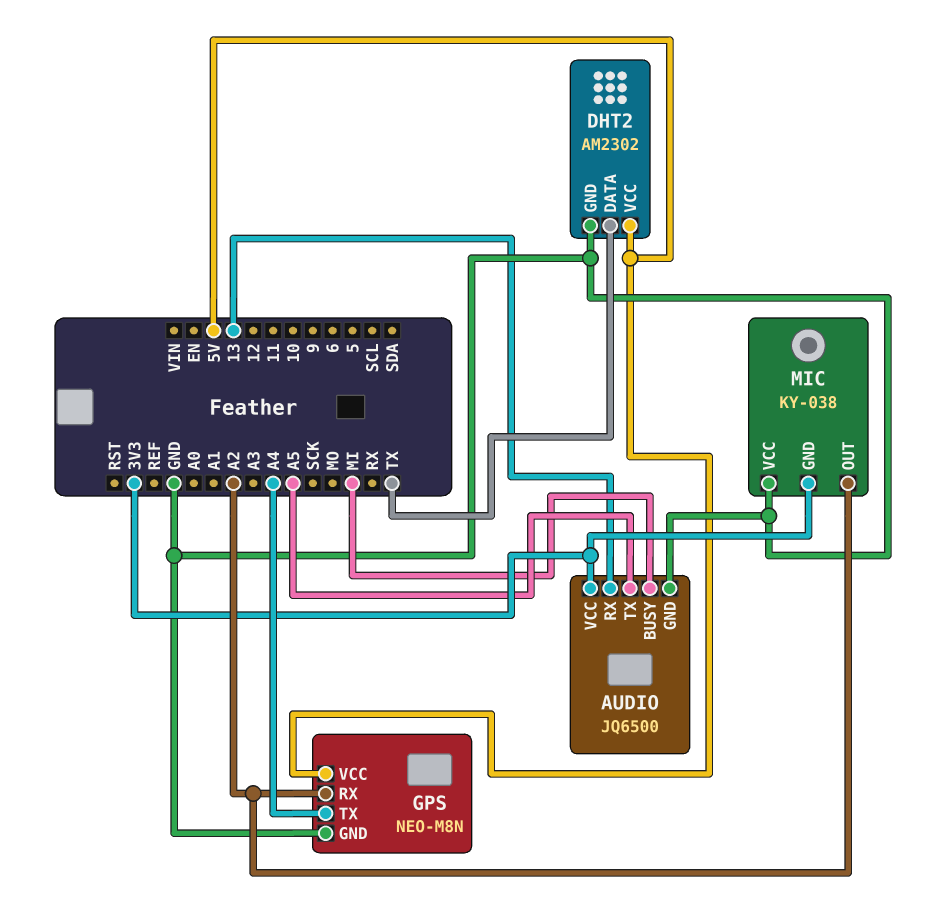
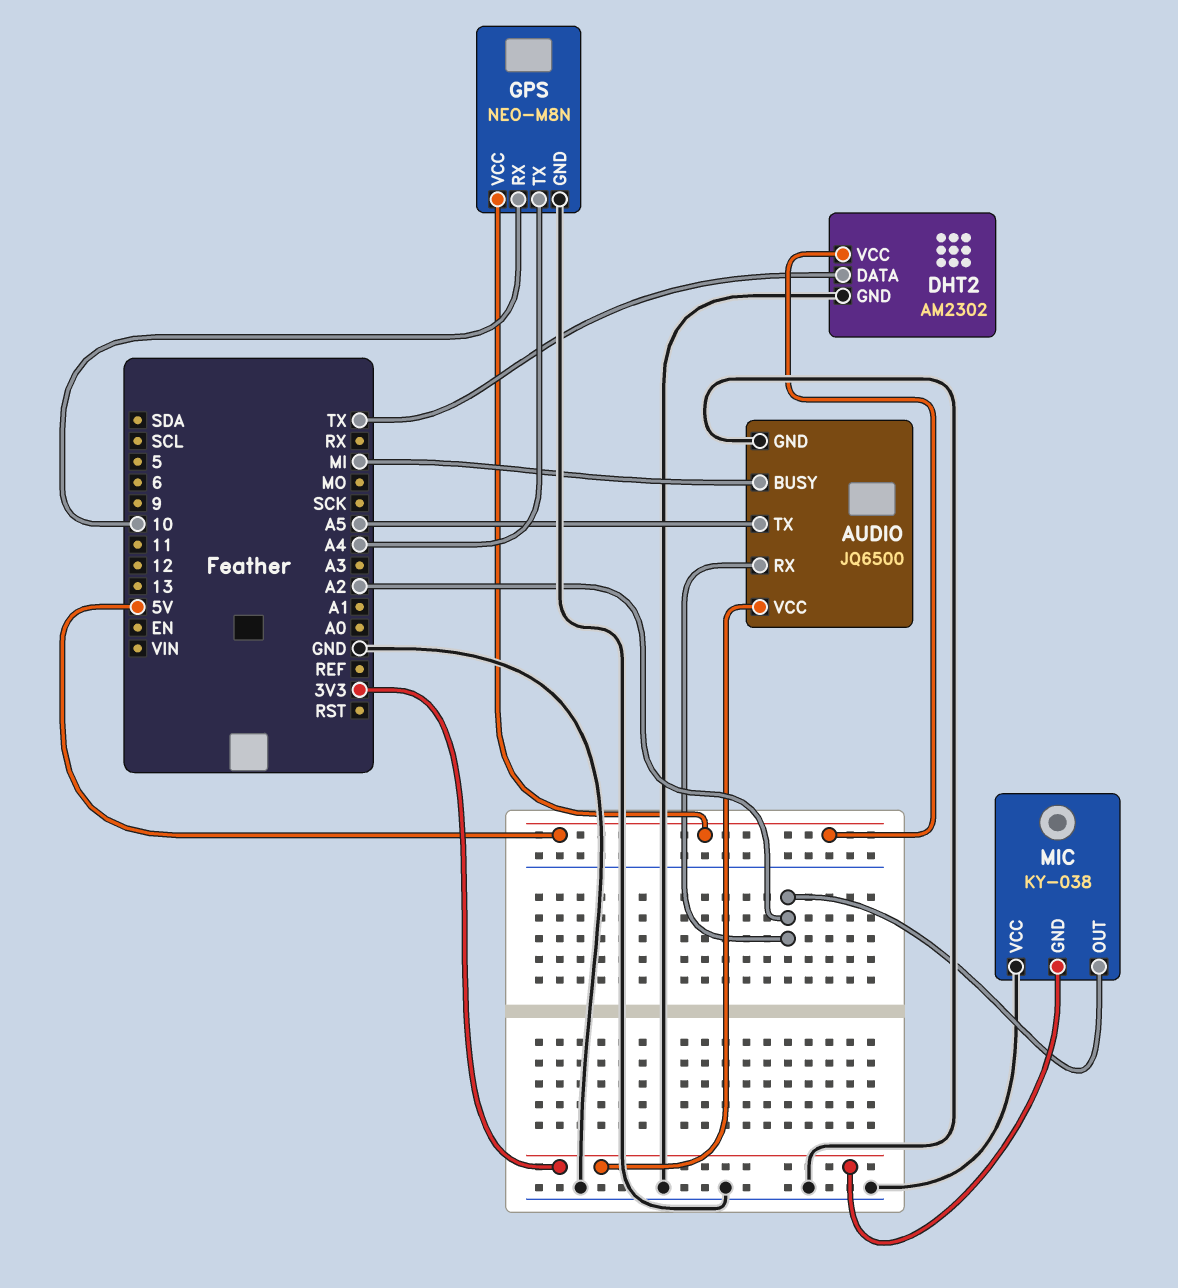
AUDIO pin RX: 13 -> A2
GPS pin RX: A2 -> 10

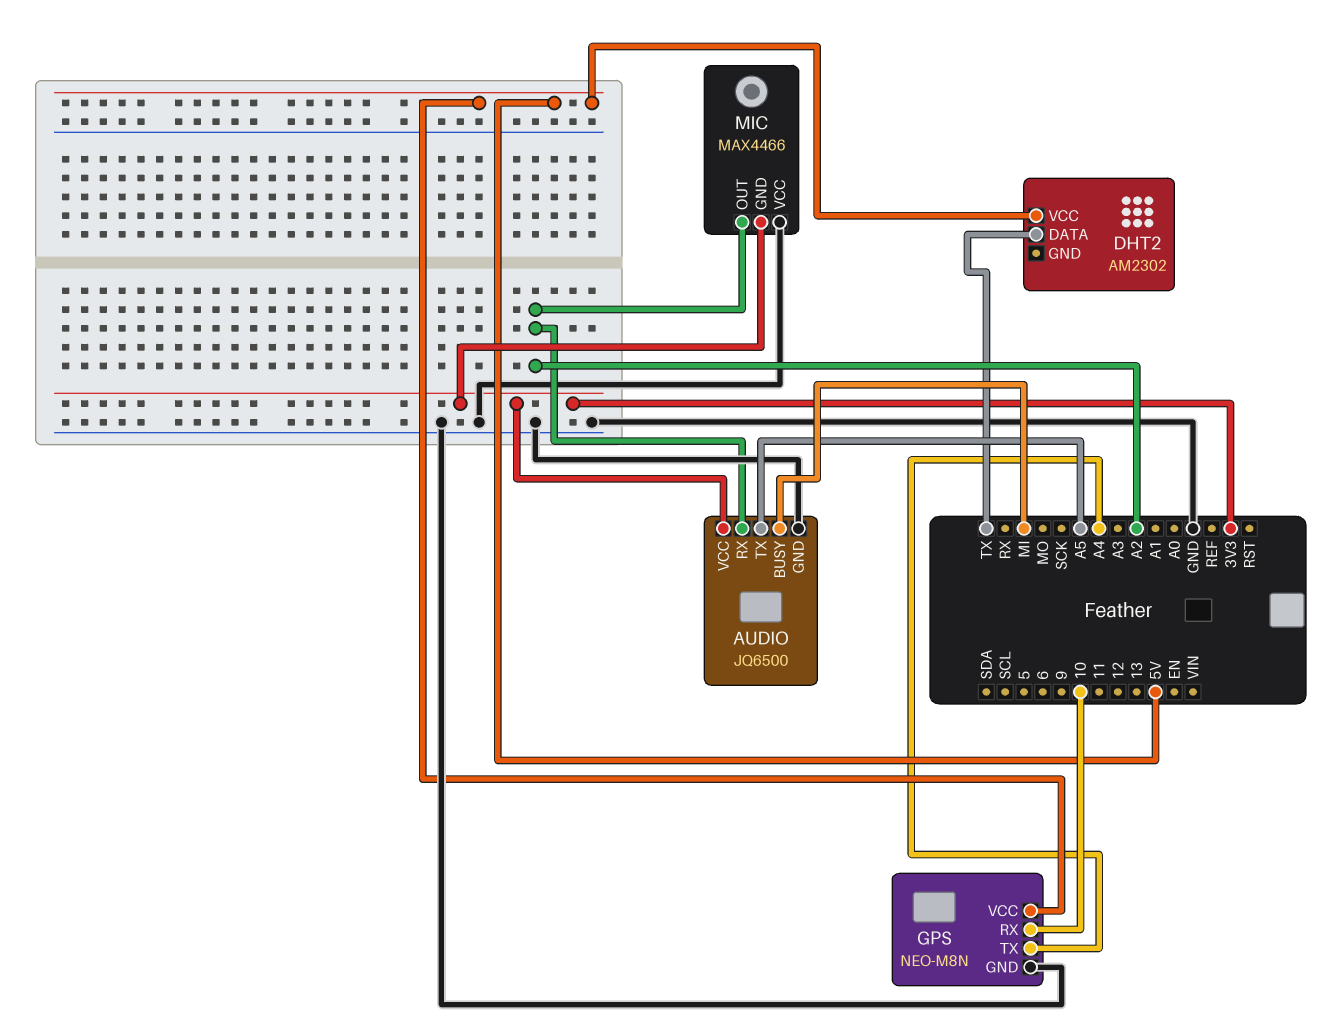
DHT2 pin GND: GND -> none
MIC: KY-038 -> MAX4466

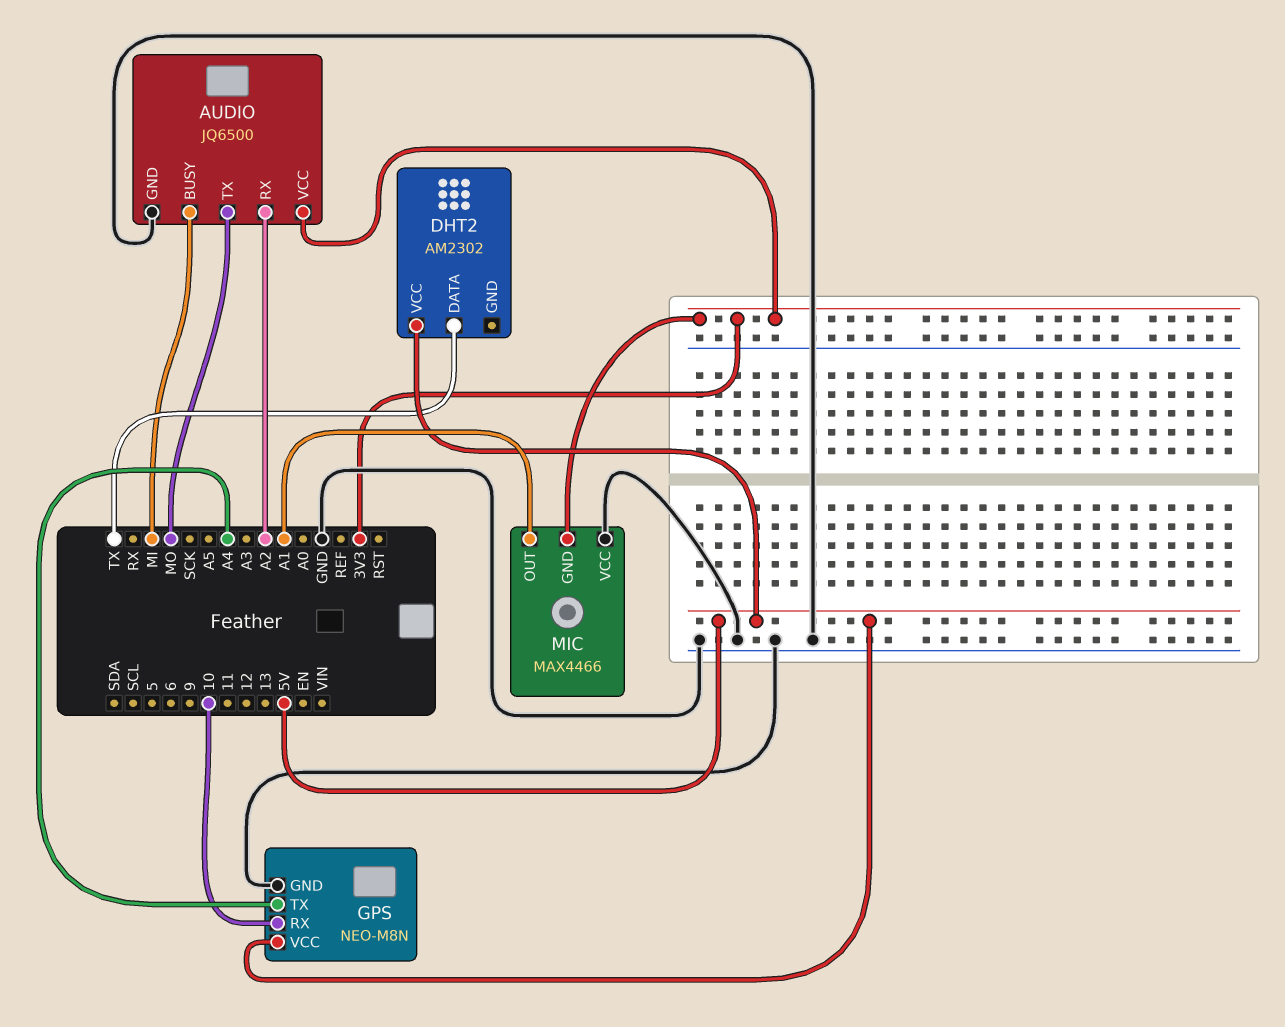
AUDIO pin TX: A5 -> MO
MIC pin OUT: A2 -> A1

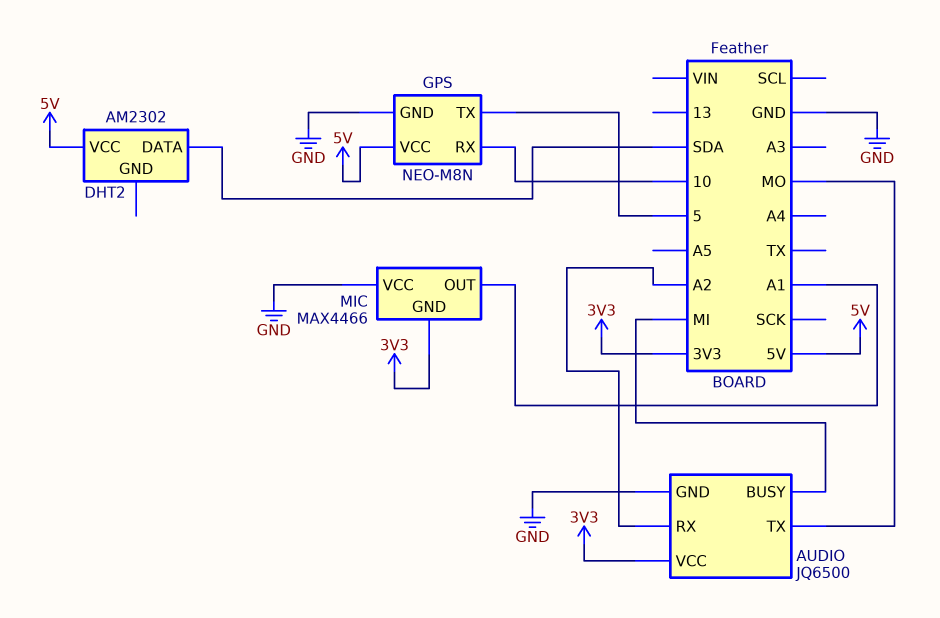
DHT2 pin DATA: TX -> SDA
GPS pin TX: A4 -> 5

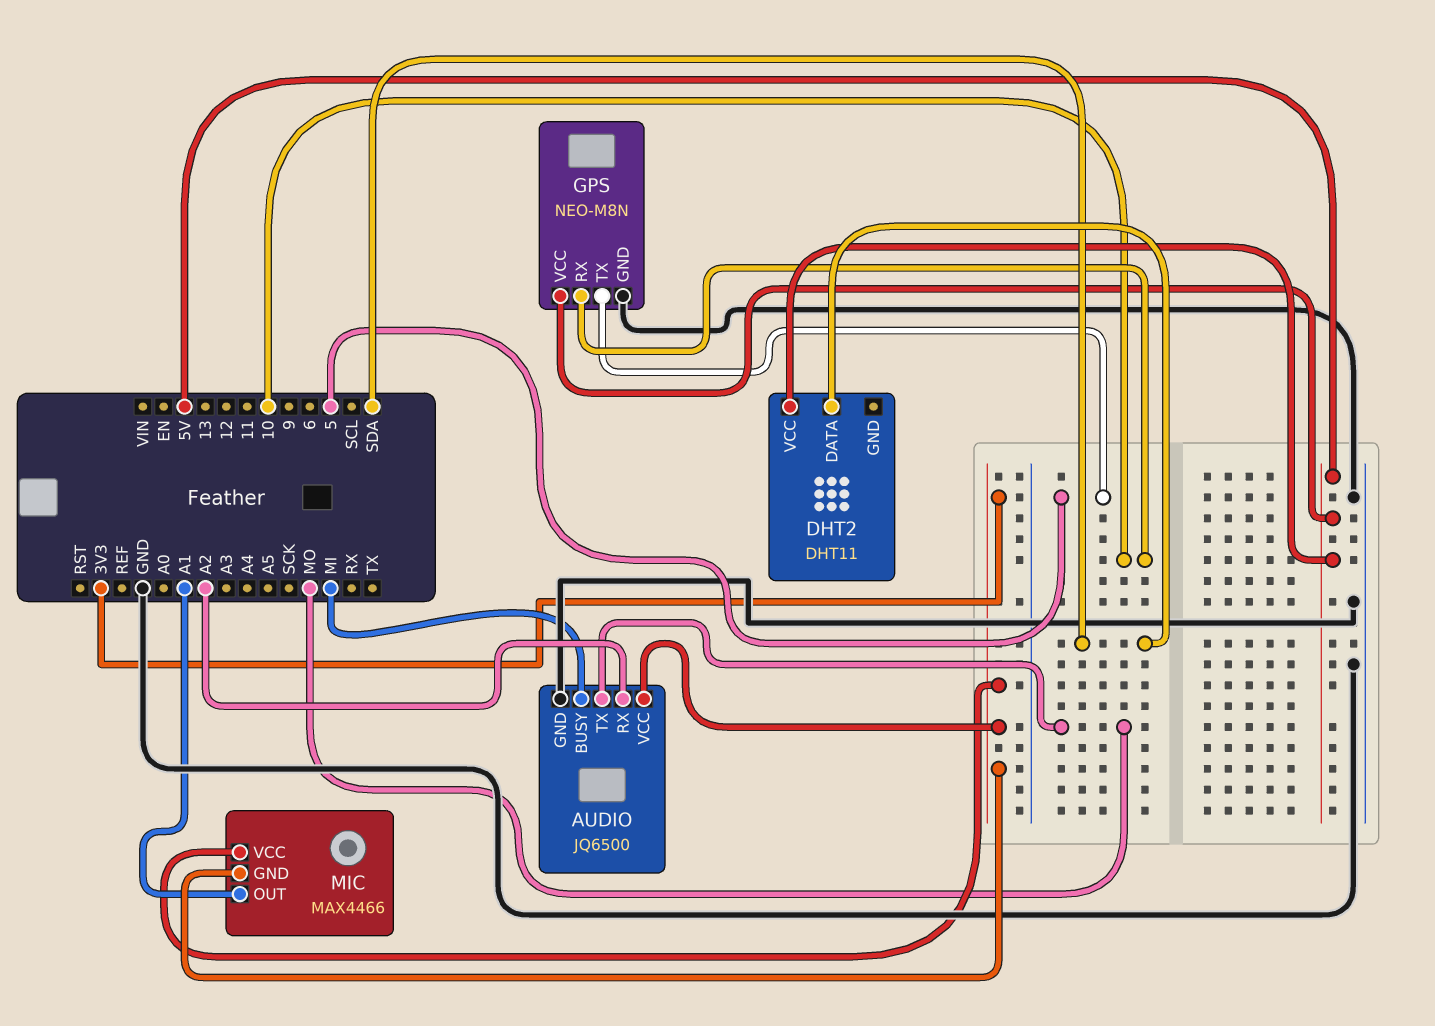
DHT2: AM2302 -> DHT11
MIC pin VCC: GND -> 3V3

